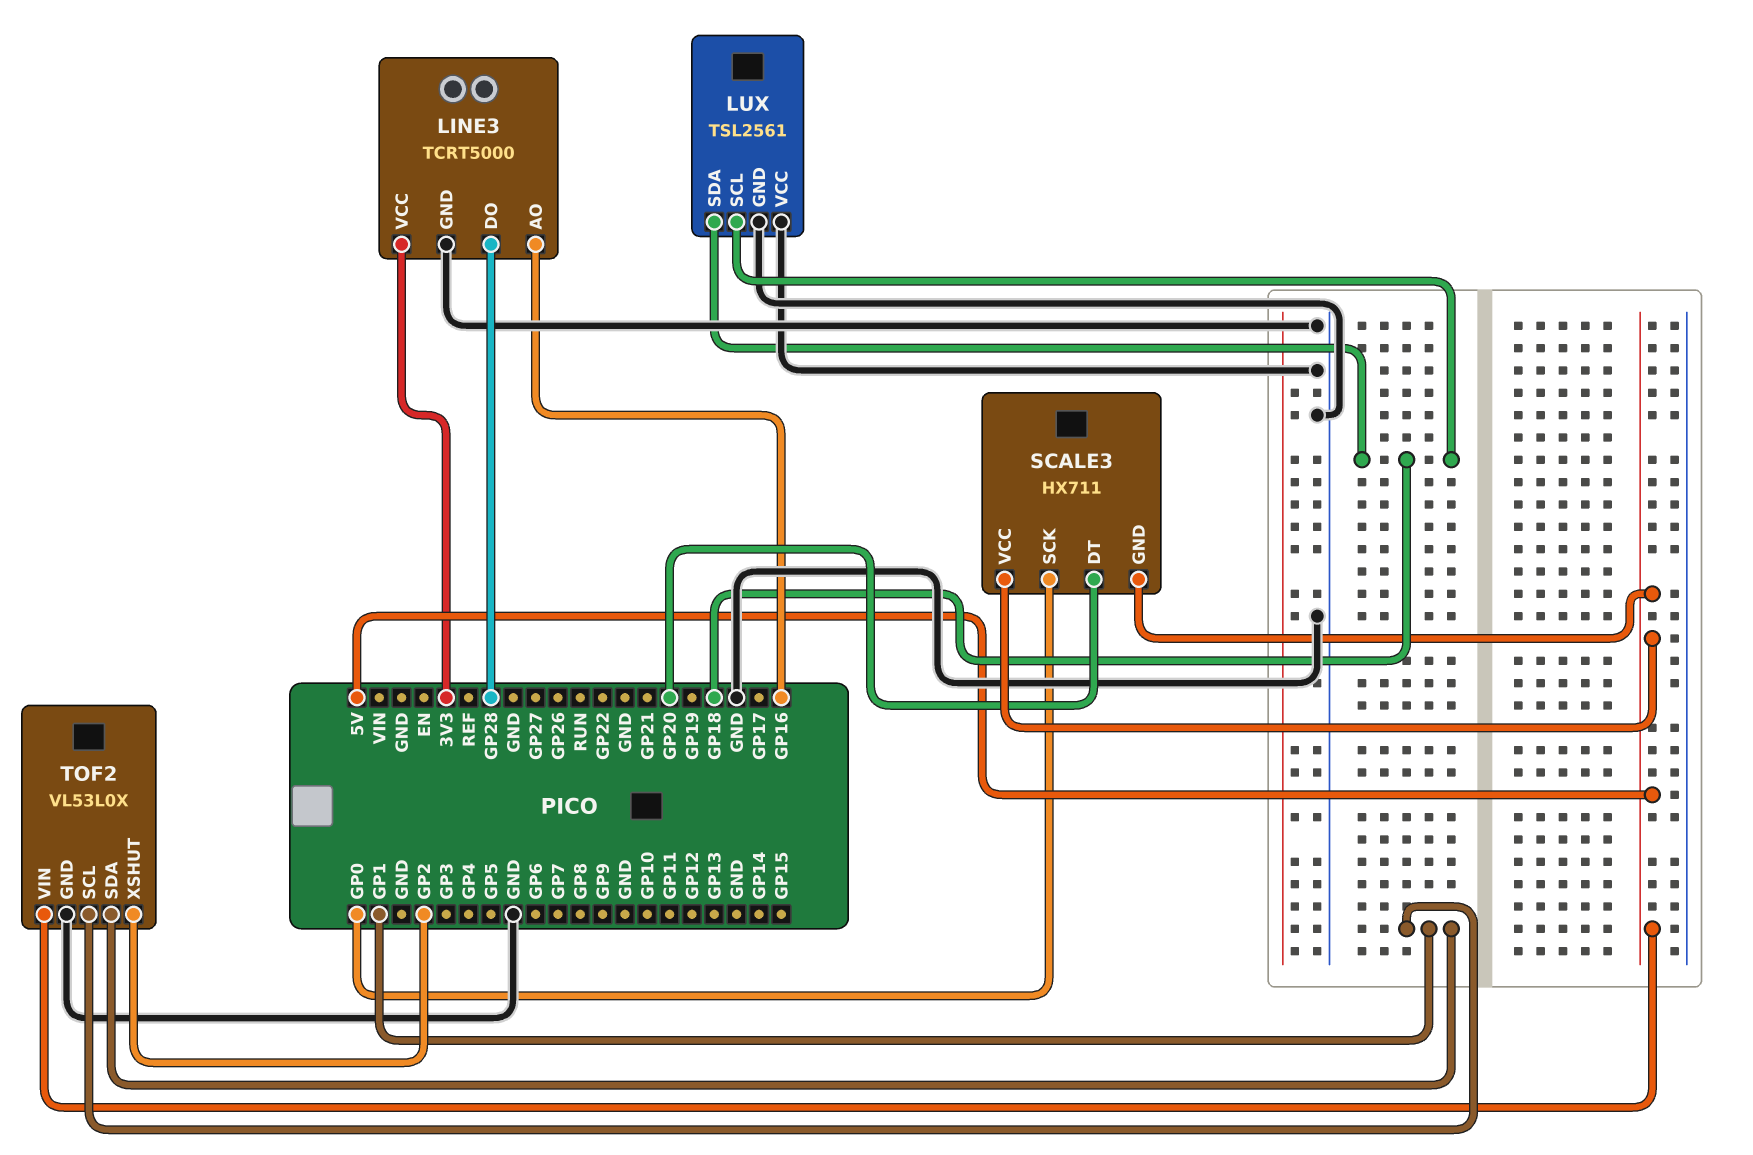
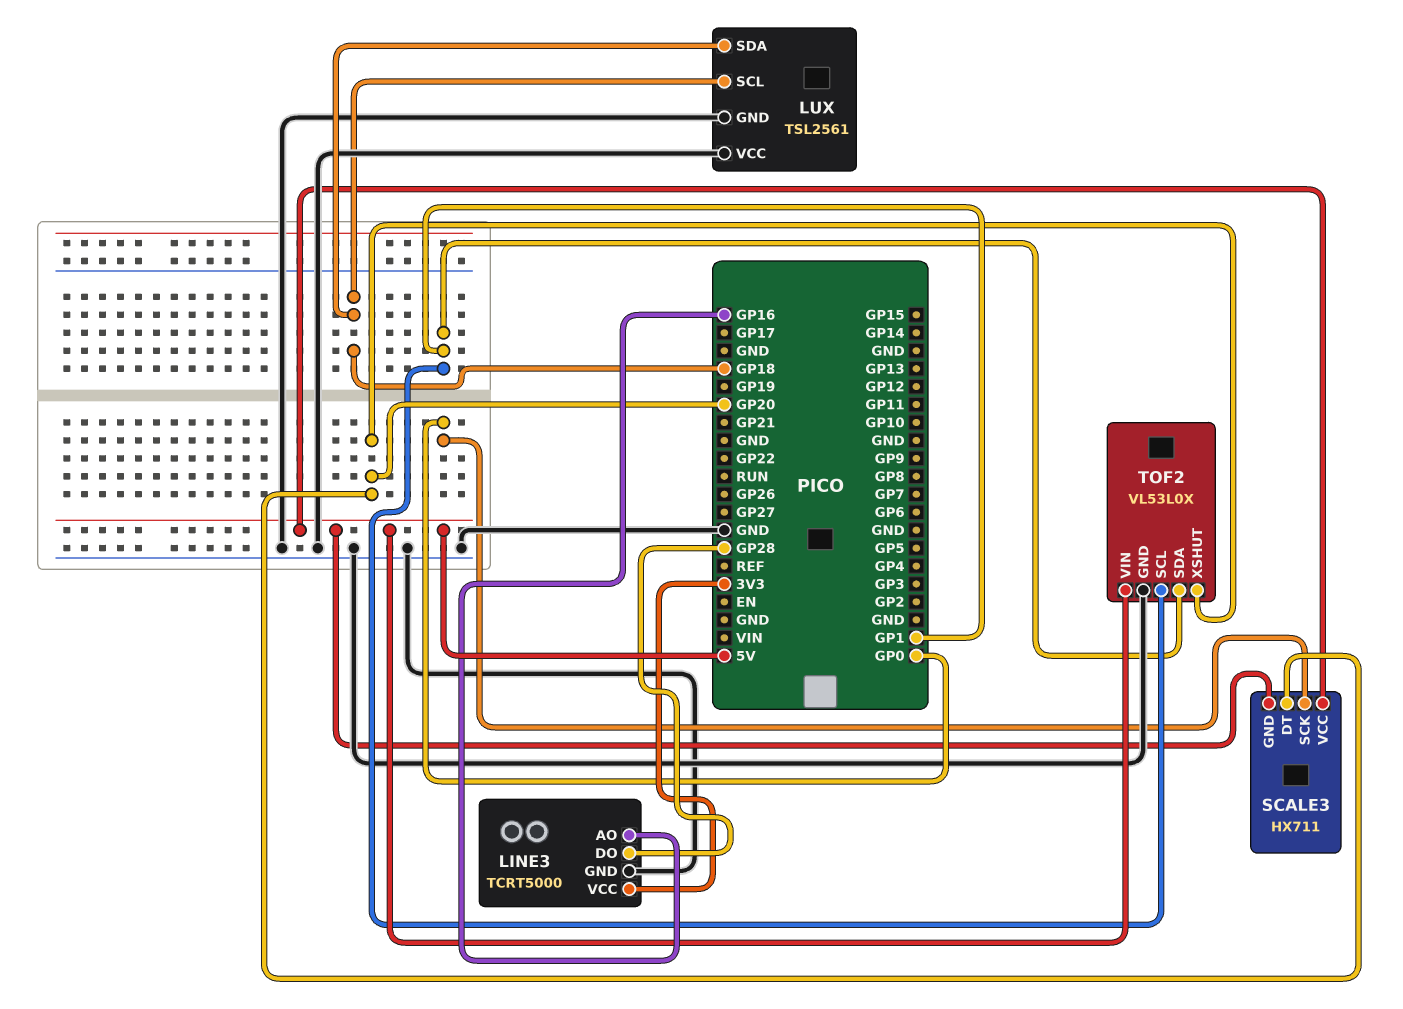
TOF2 pin XSHUT: GP2 -> GP20

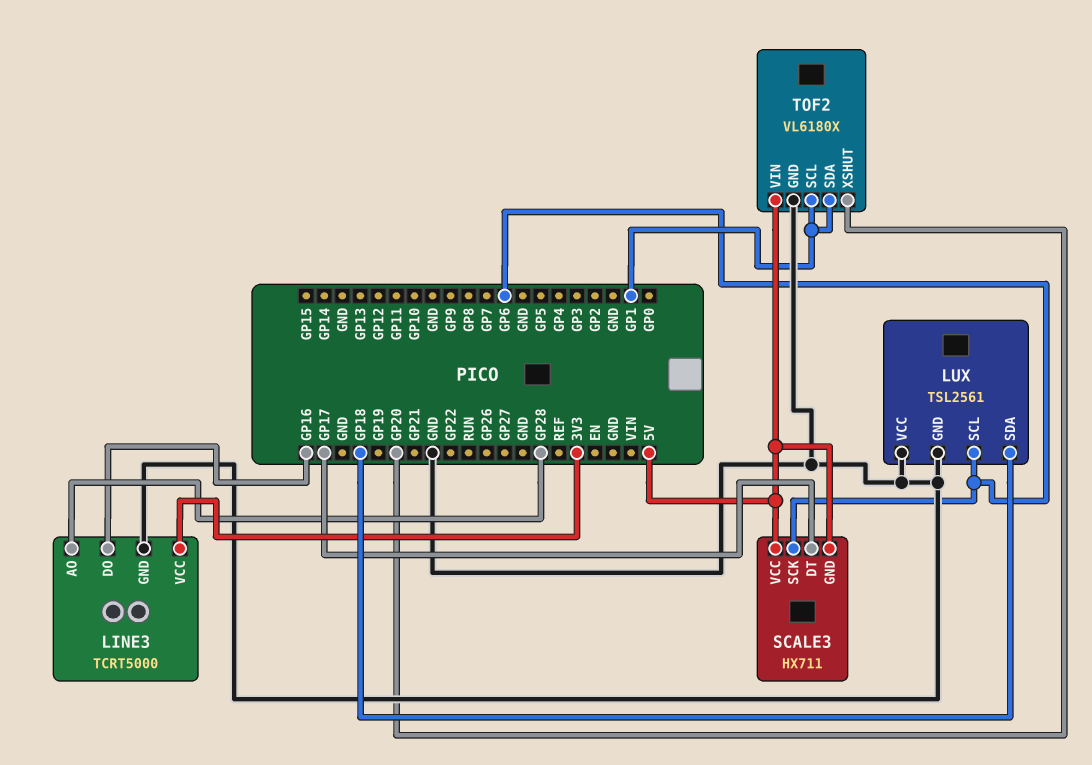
LINE3 pin AO: GP16 -> GP28
LINE3 pin DO: GP28 -> GP16
LUX pin SCL: GP18 -> GP6
SCALE3 pin DT: GP20 -> GP17
SCALE3 pin SCK: GP0 -> GP6
TOF2: VL53L0X -> VL6180X

